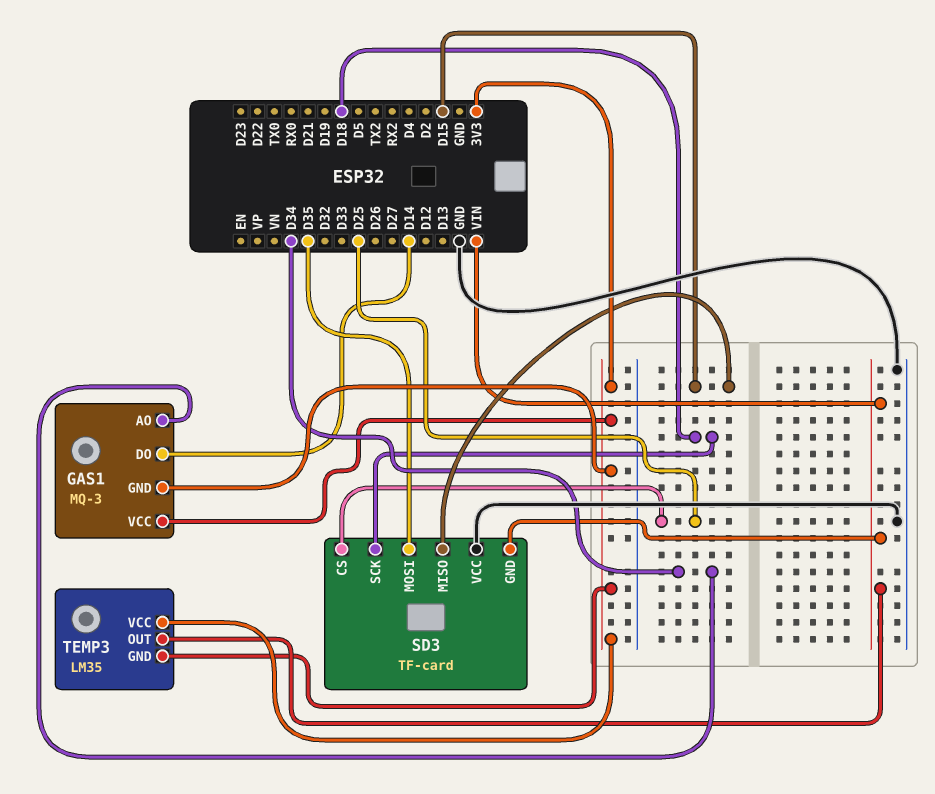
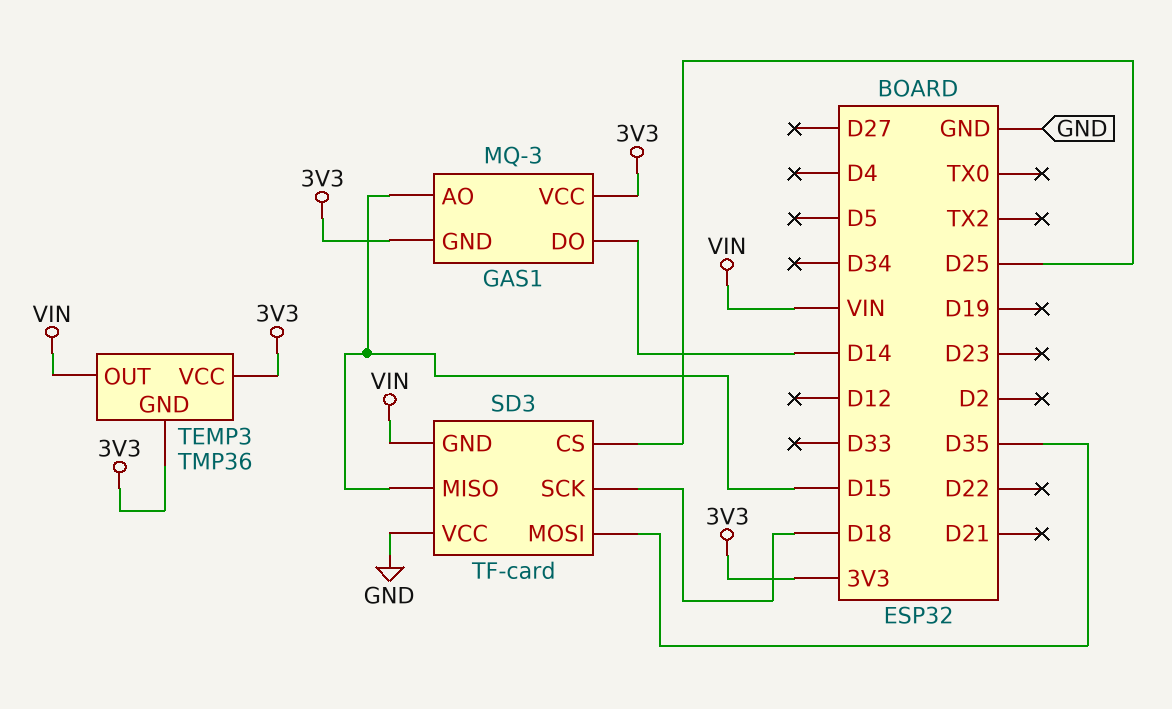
GAS1 pin AO: D34 -> D15
TEMP3: LM35 -> TMP36

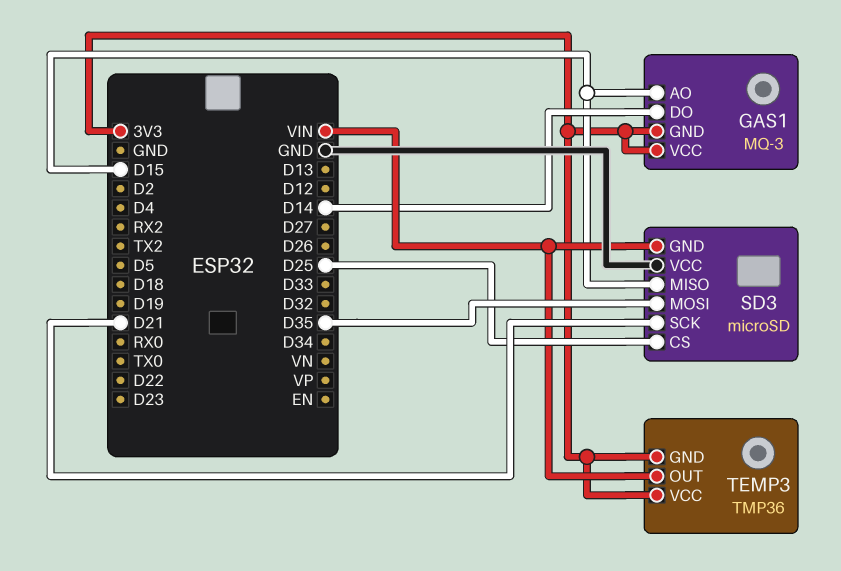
SD3: TF-card -> microSD
SD3 pin SCK: D18 -> D21

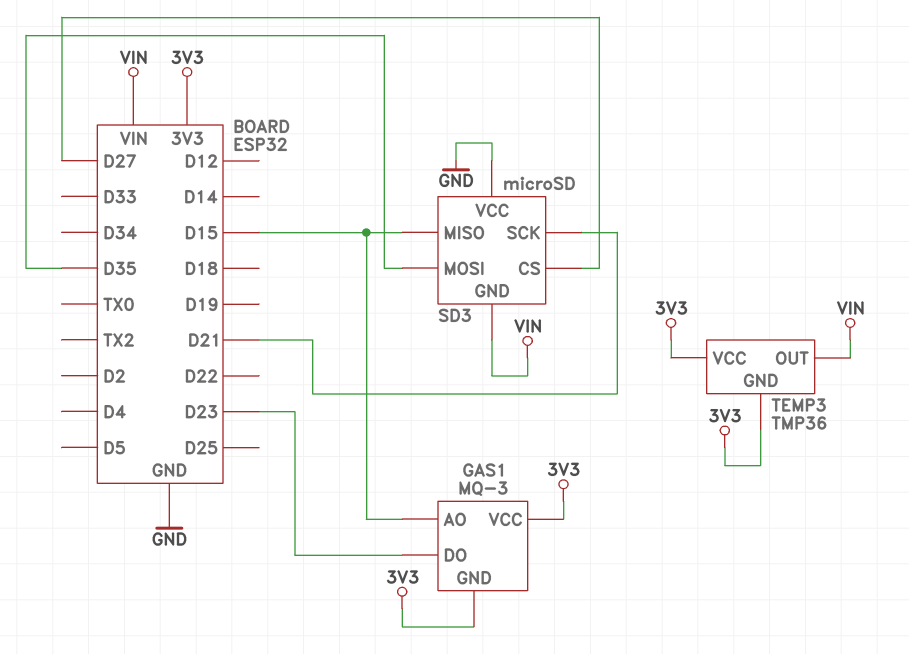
GAS1 pin DO: D14 -> D23
SD3 pin CS: D25 -> D27

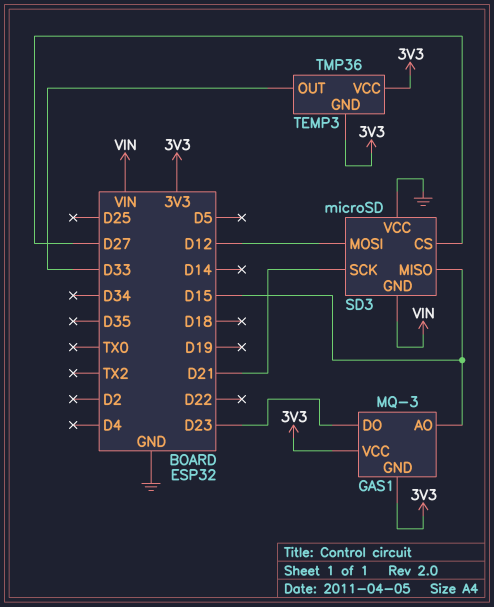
SD3 pin MOSI: D35 -> D12
TEMP3 pin OUT: VIN -> D33

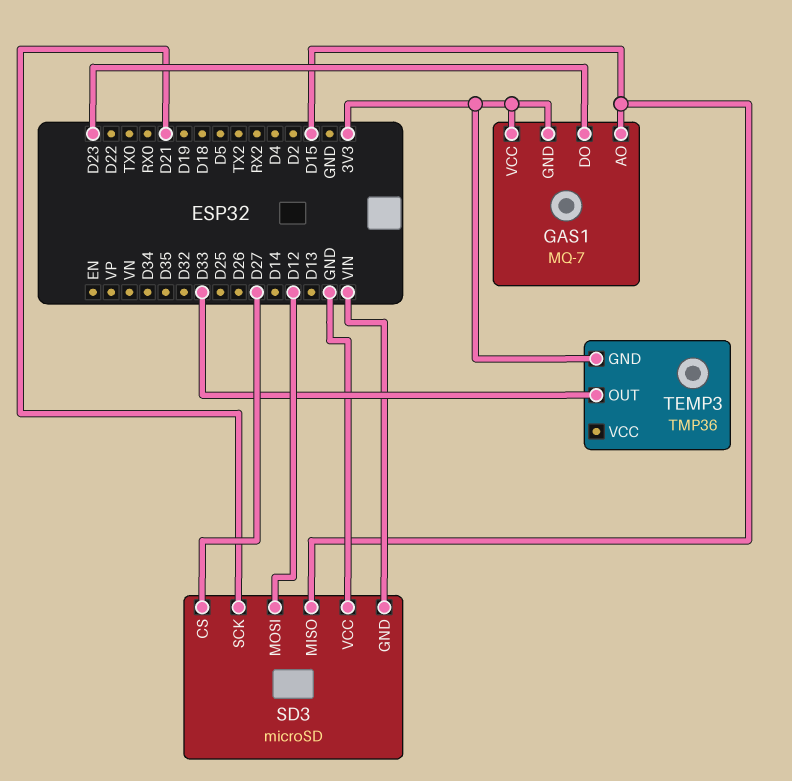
GAS1: MQ-3 -> MQ-7
TEMP3 pin VCC: 3V3 -> none

